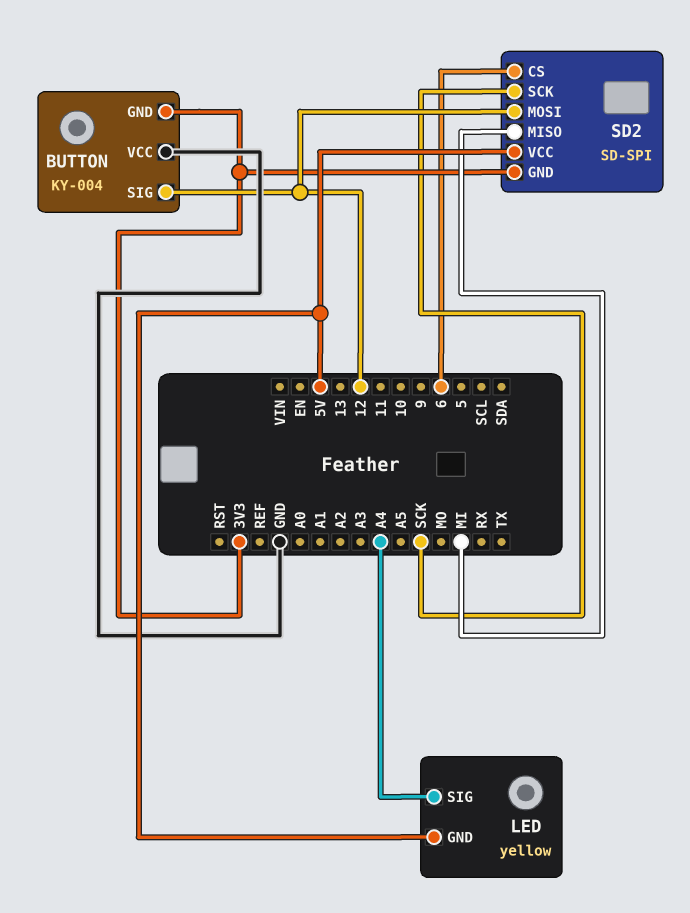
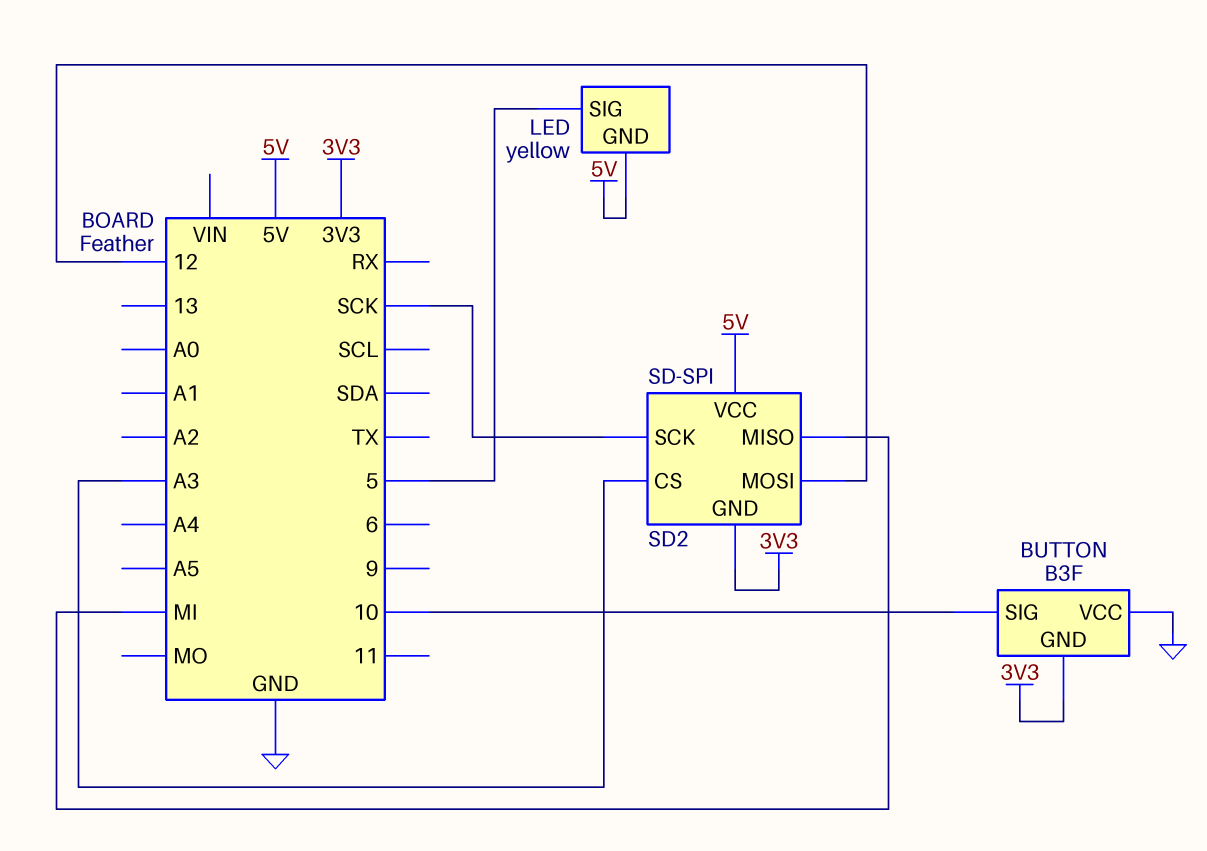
BUTTON: KY-004 -> B3F
BUTTON pin SIG: 12 -> 10
LED pin SIG: A4 -> 5
SD2 pin CS: 6 -> A3

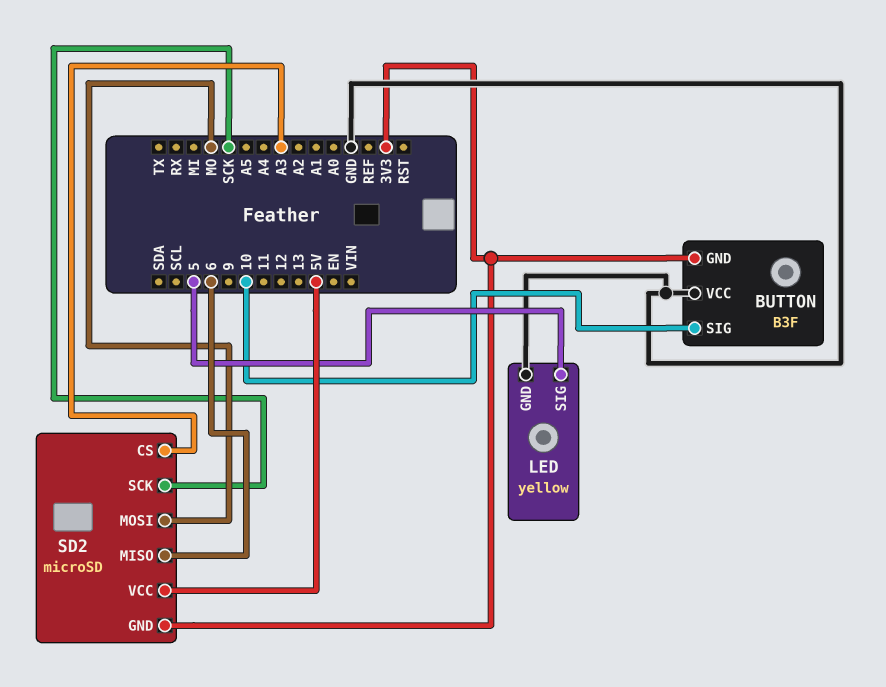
LED pin GND: 5V -> GND
SD2: SD-SPI -> microSD
SD2 pin MISO: MI -> 6
SD2 pin MOSI: 12 -> MO

